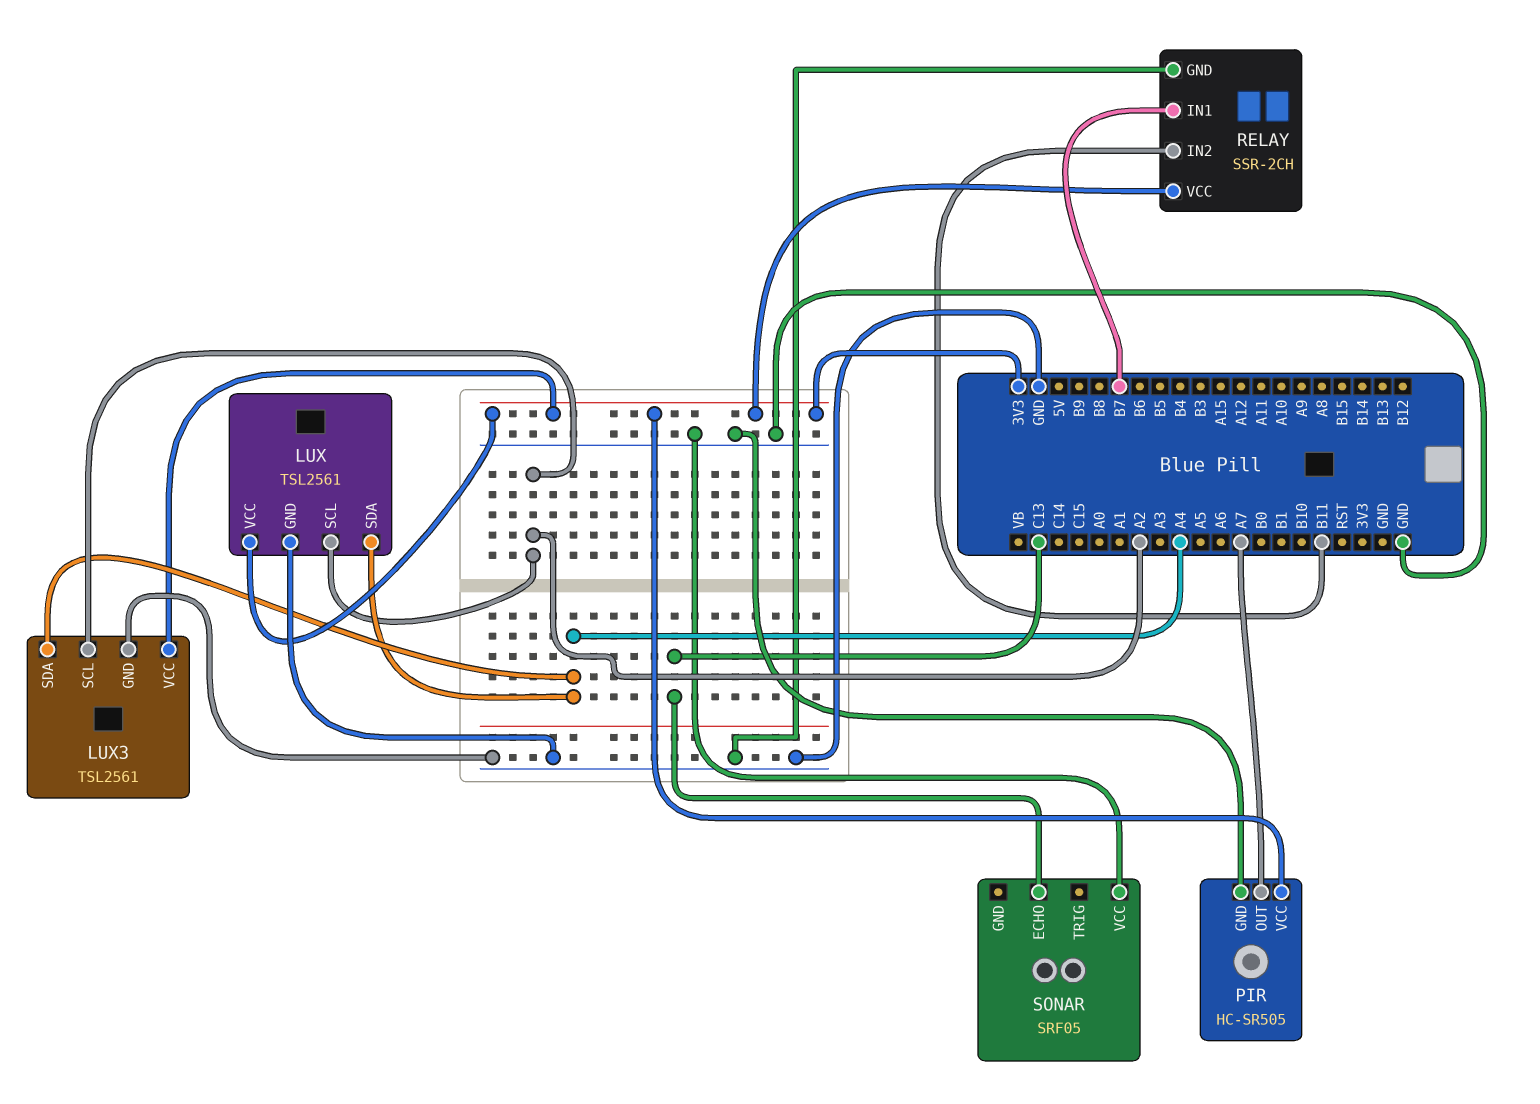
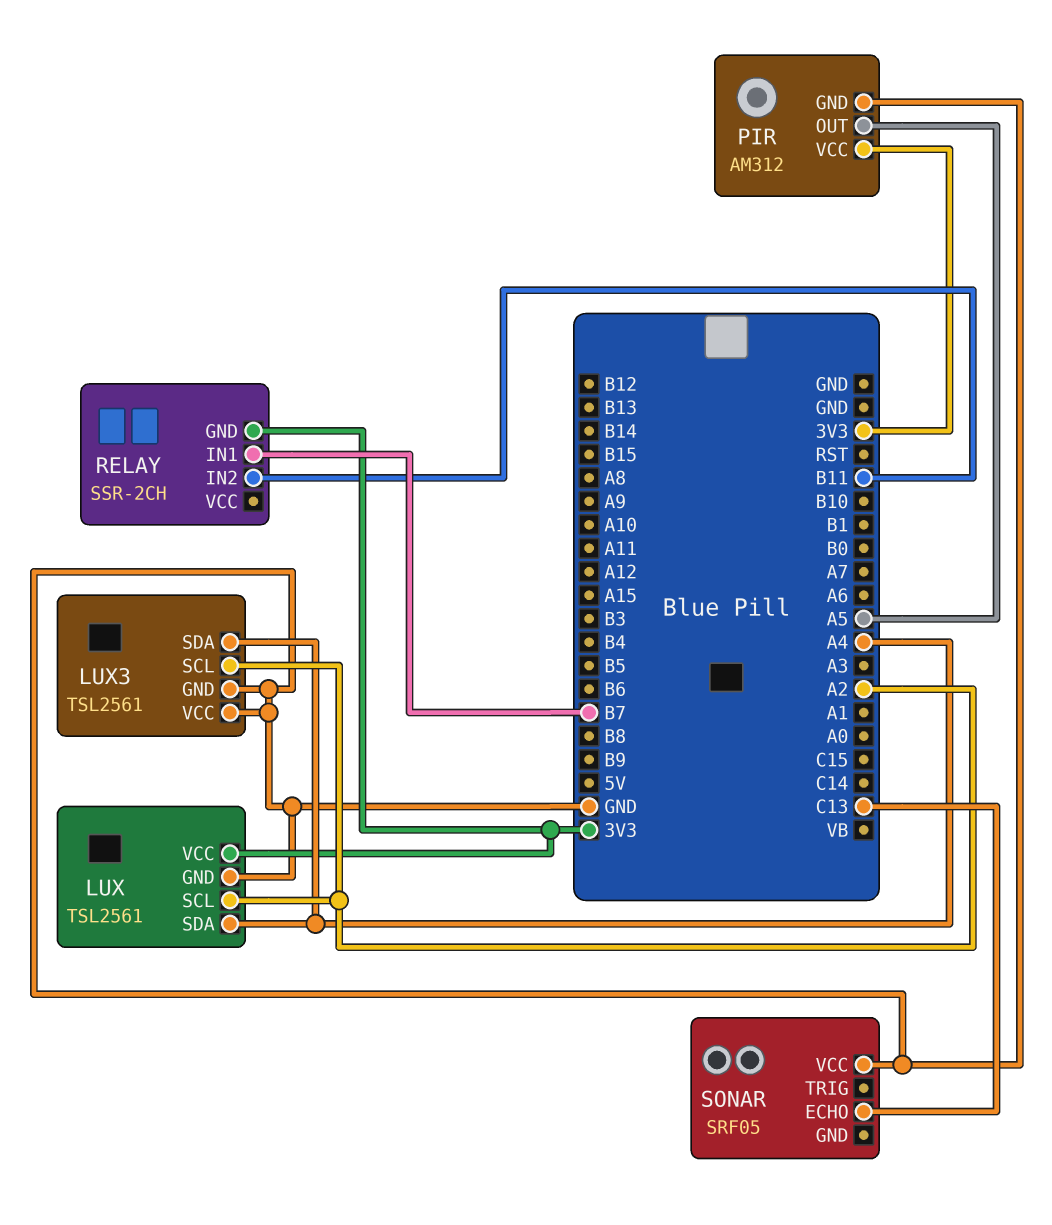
LUX3 pin VCC: 3V3 -> GND
PIR: HC-SR505 -> AM312
PIR pin OUT: A7 -> A5
RELAY pin GND: GND -> 3V3
RELAY pin VCC: 3V3 -> none

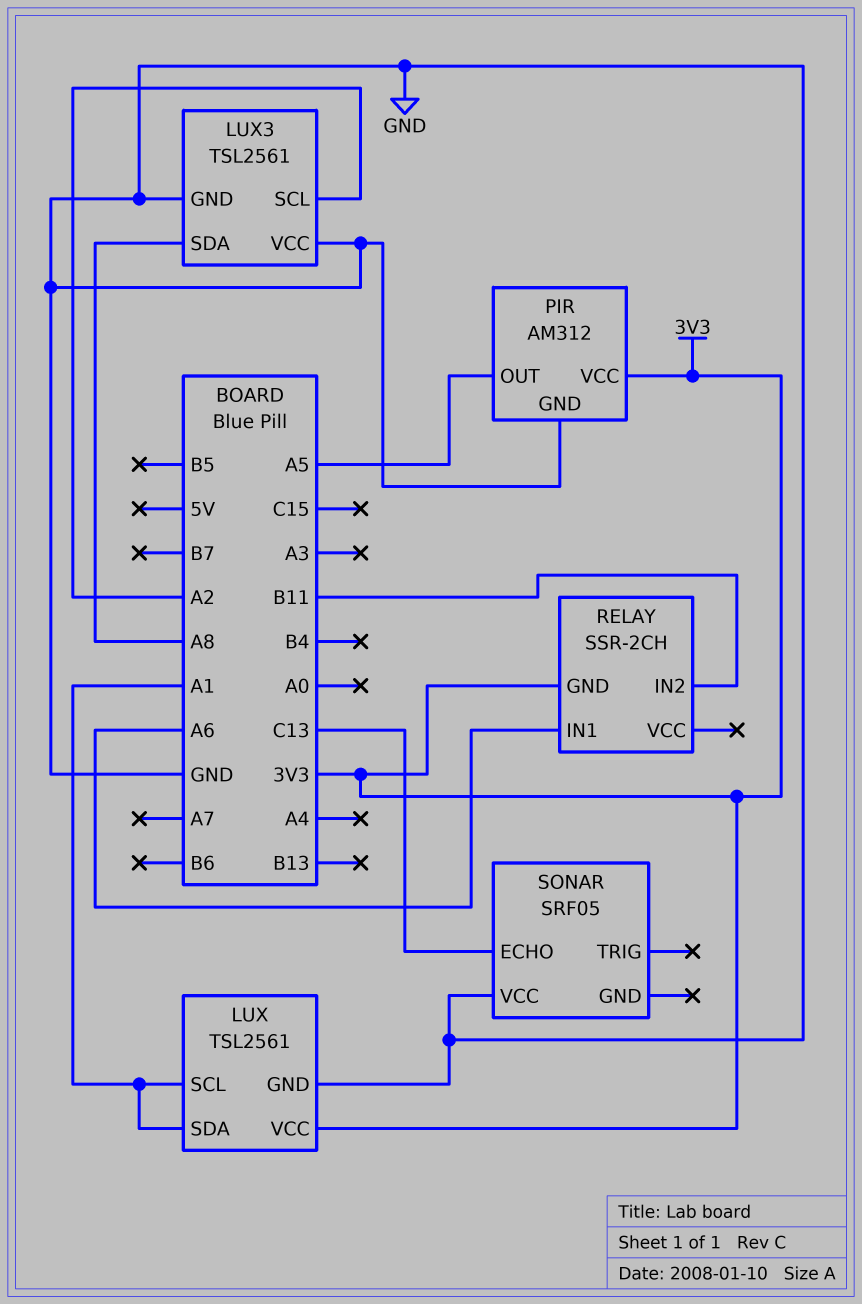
LUX pin SCL: A2 -> A1
LUX pin SDA: A4 -> A1
LUX3 pin SDA: A4 -> A8
RELAY pin IN1: B7 -> A6

